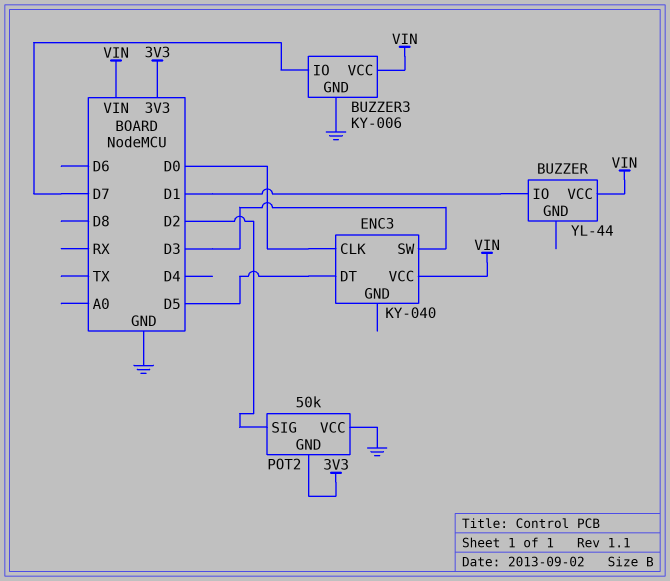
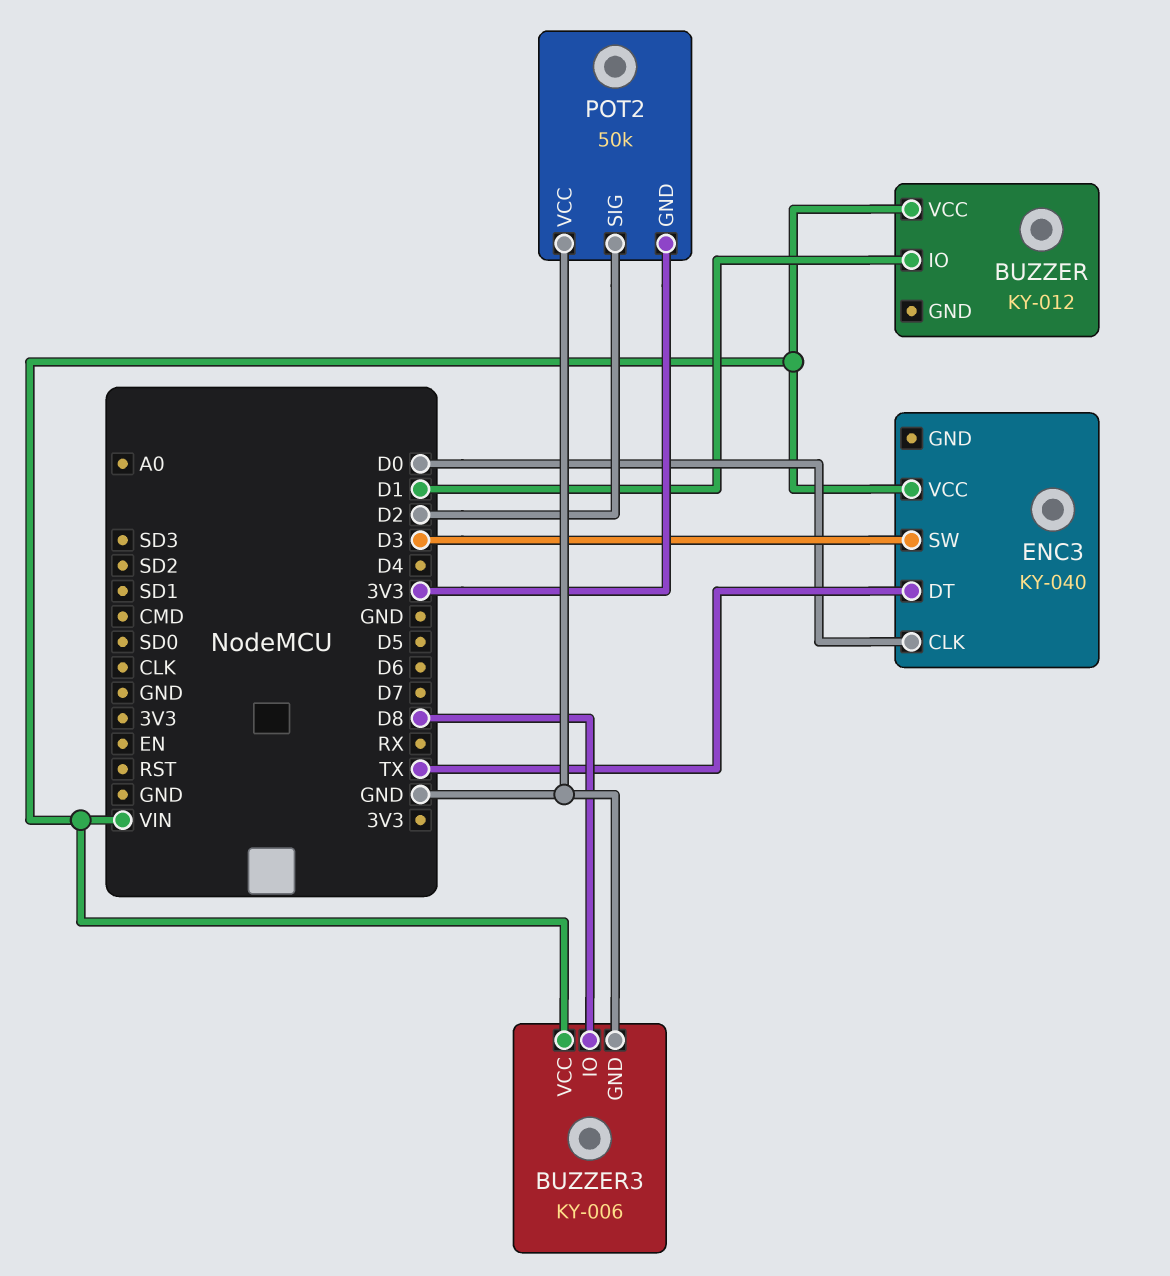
BUZZER: YL-44 -> KY-012
BUZZER3 pin IO: D7 -> D8
ENC3 pin DT: D5 -> TX

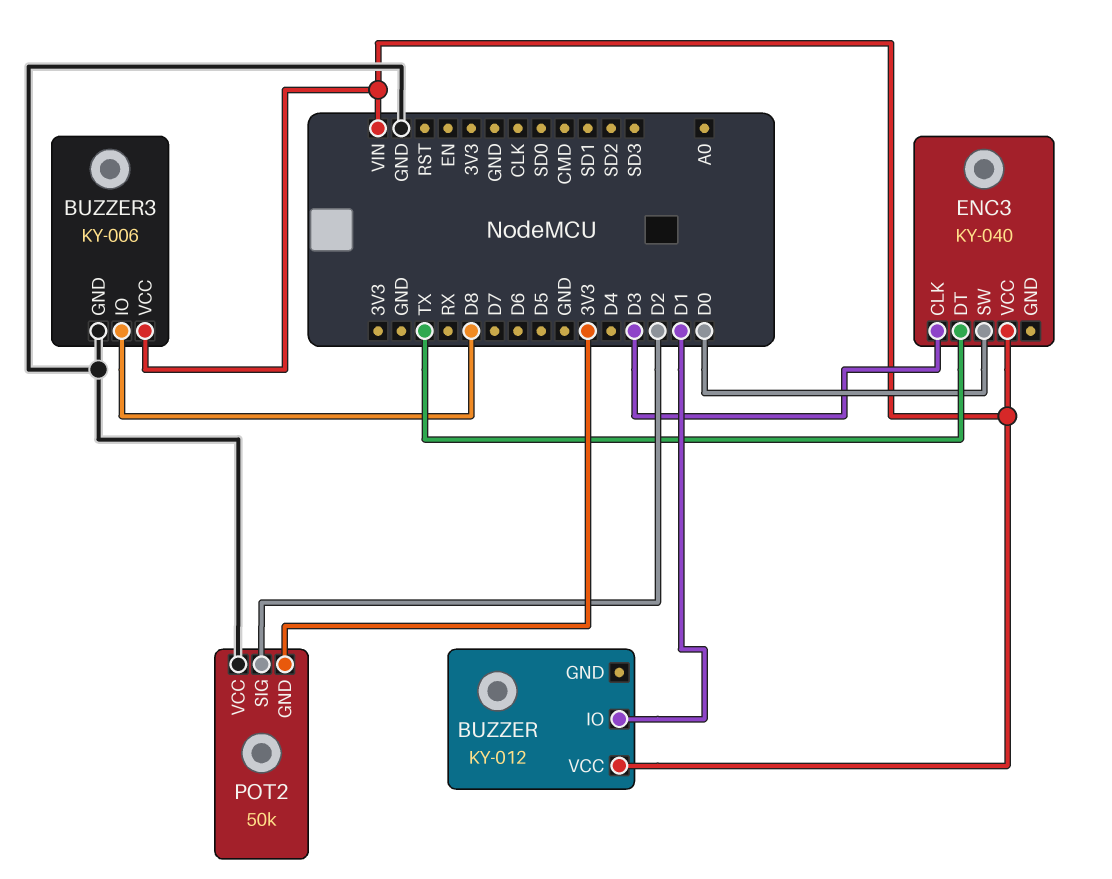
ENC3 pin CLK: D0 -> D3
ENC3 pin SW: D3 -> D0

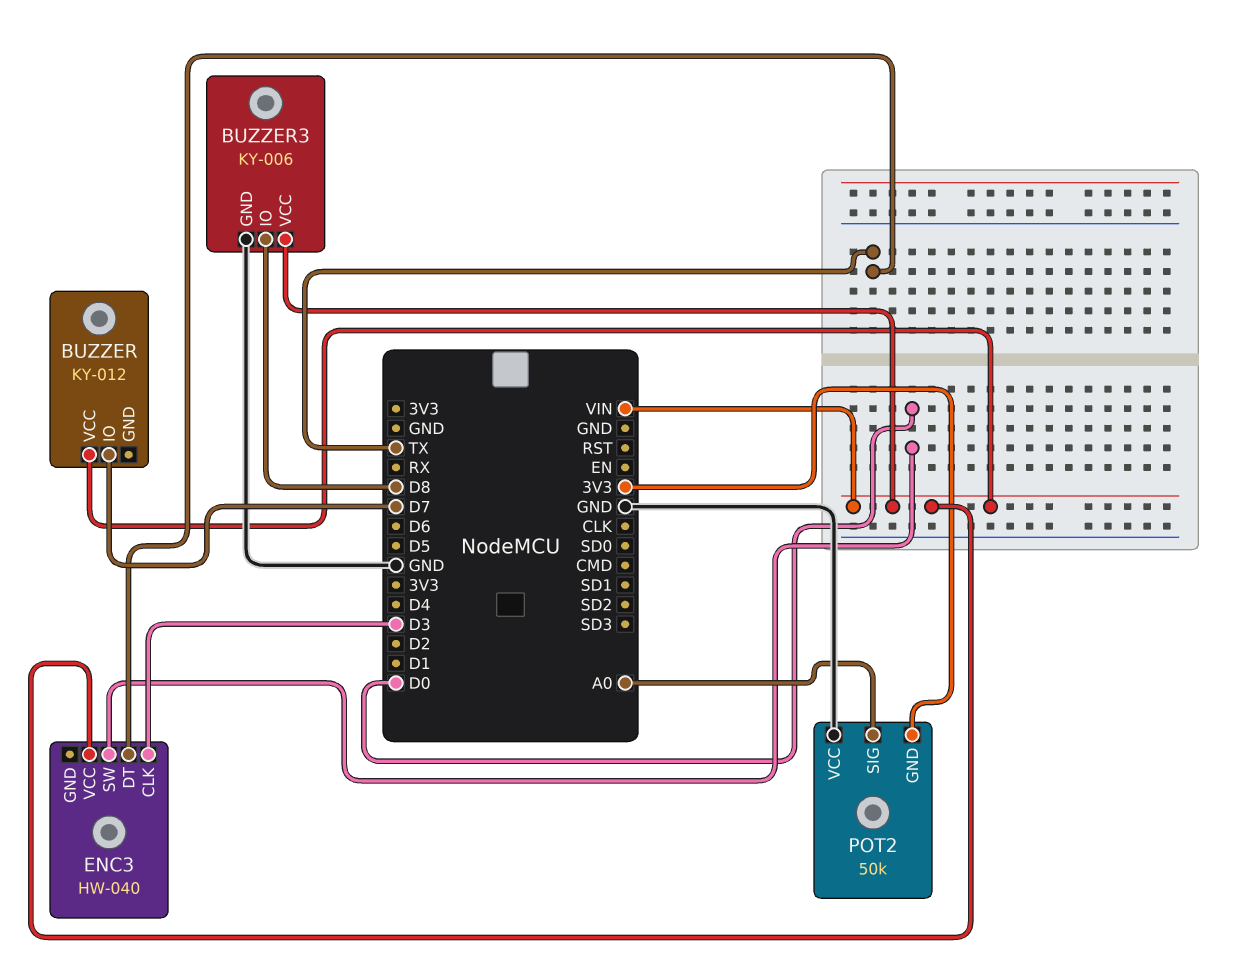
BUZZER pin IO: D1 -> D7
ENC3: KY-040 -> HW-040
POT2 pin SIG: D2 -> A0

